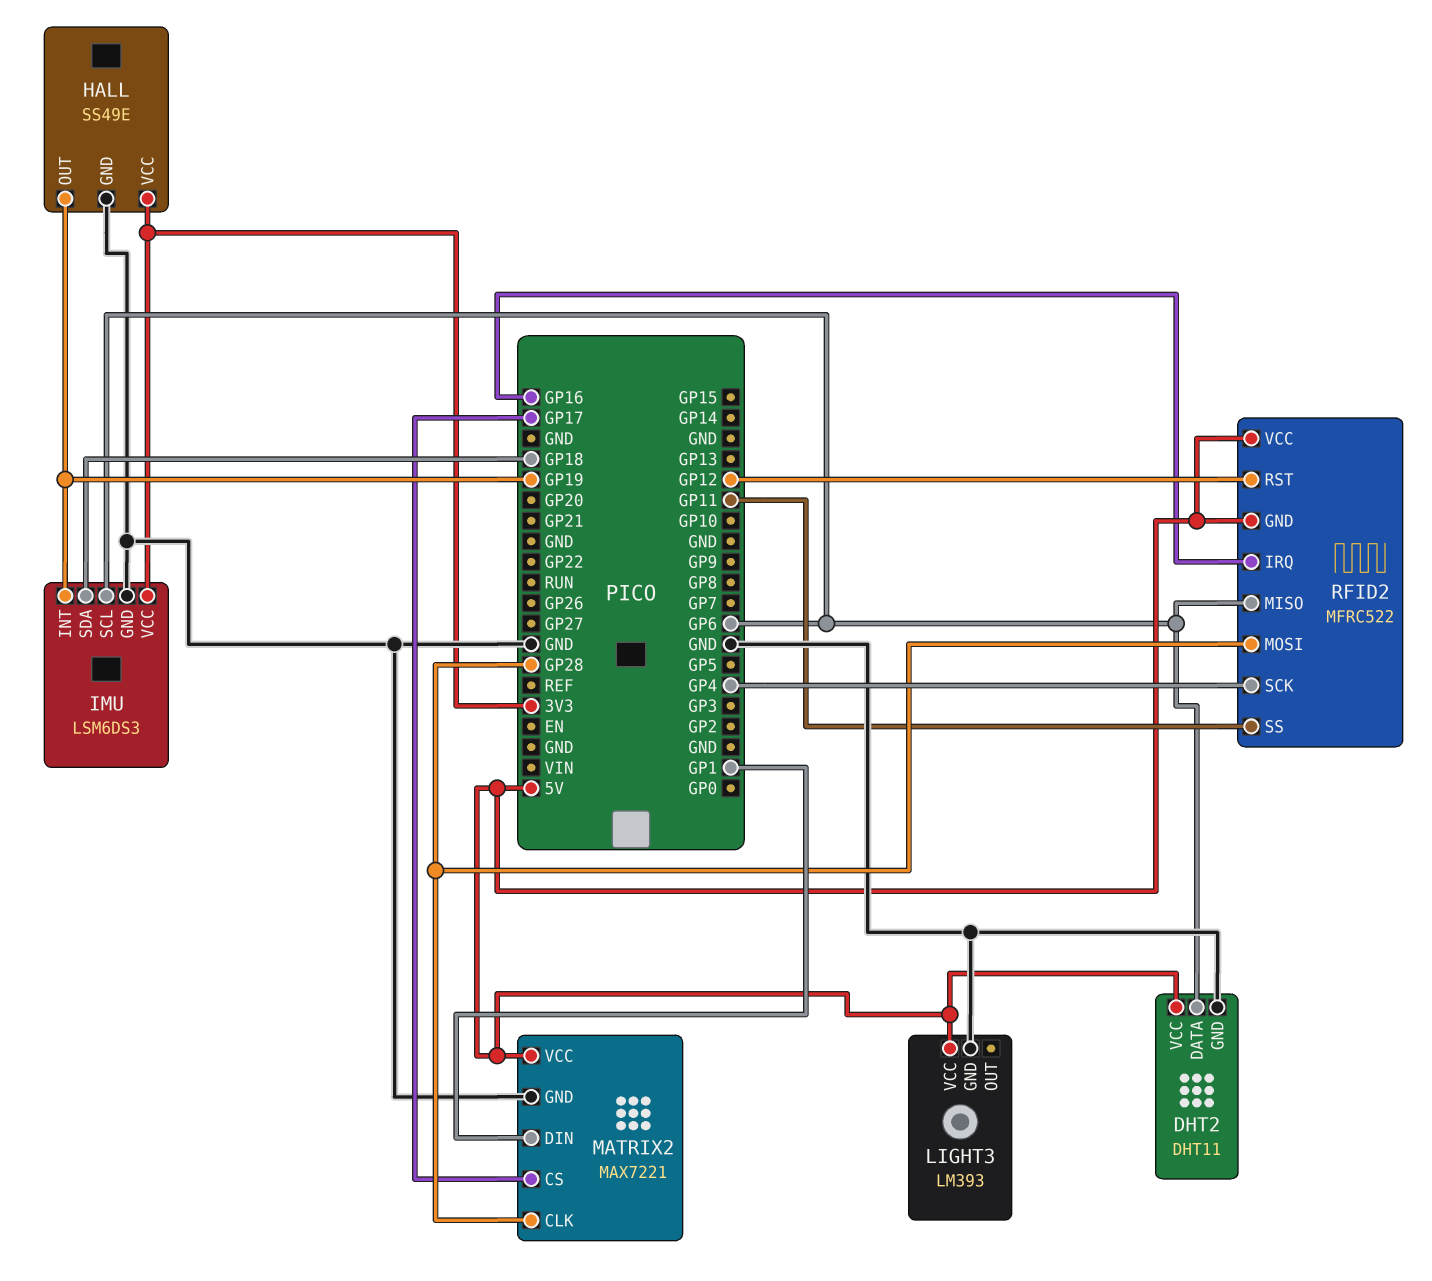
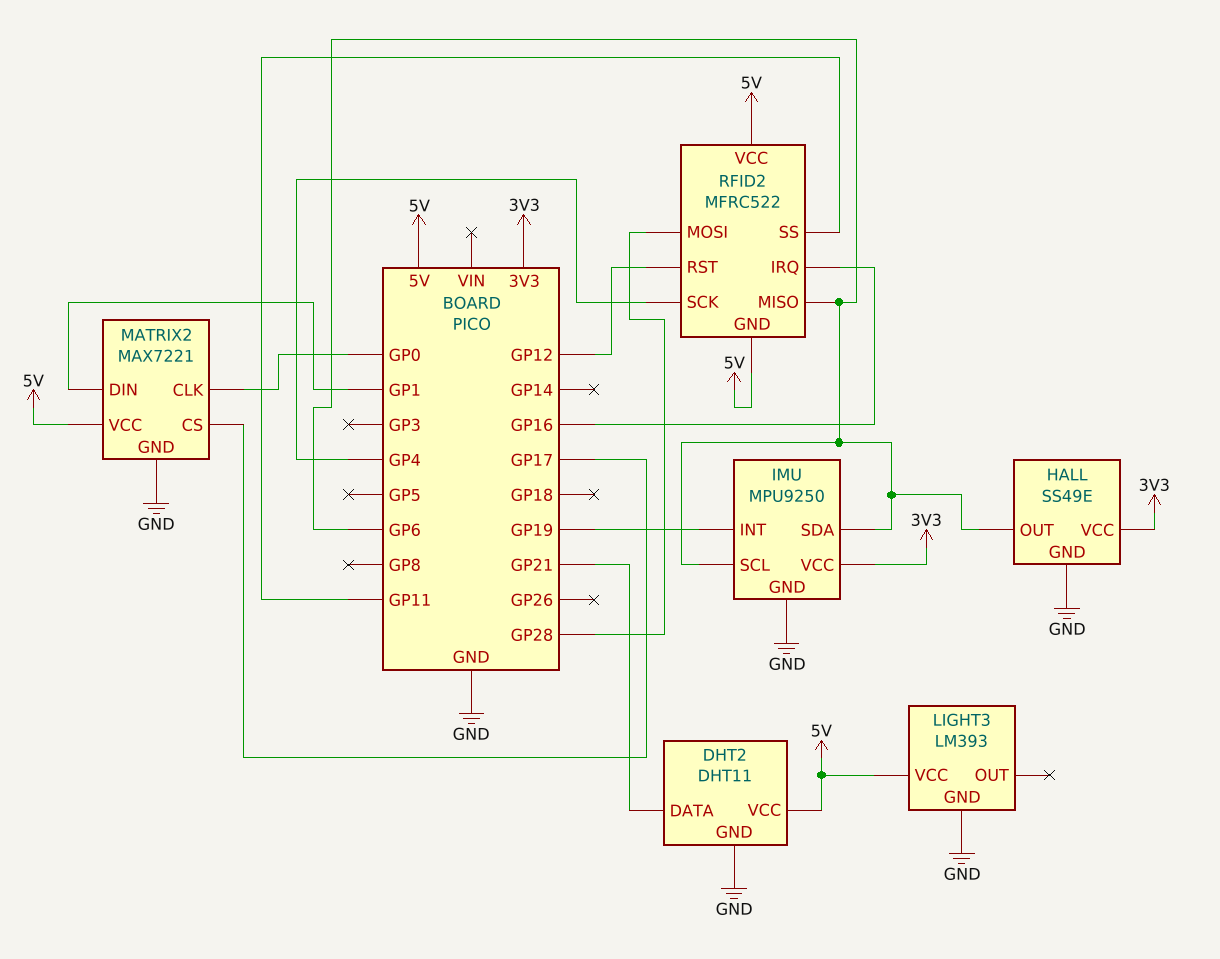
DHT2 pin DATA: GP6 -> GP21
HALL pin OUT: GP19 -> GP6
IMU: LSM6DS3 -> MPU9250
IMU pin SDA: GP18 -> GP6
MATRIX2 pin CLK: GP28 -> GP0

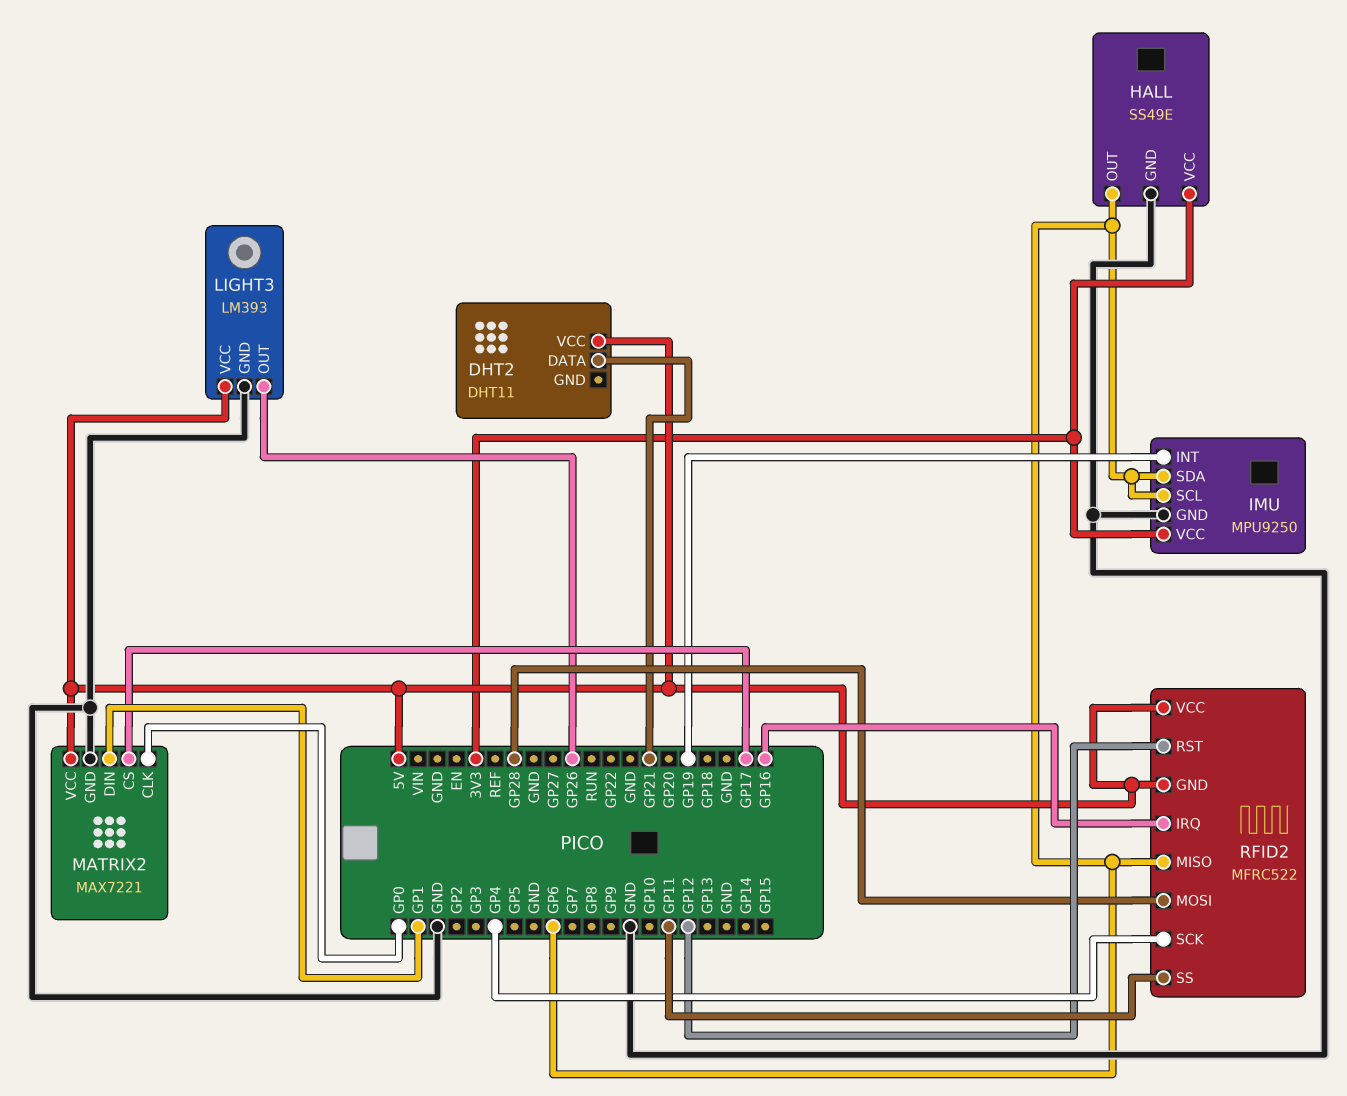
DHT2 pin GND: GND -> none
LIGHT3 pin OUT: none -> GP26

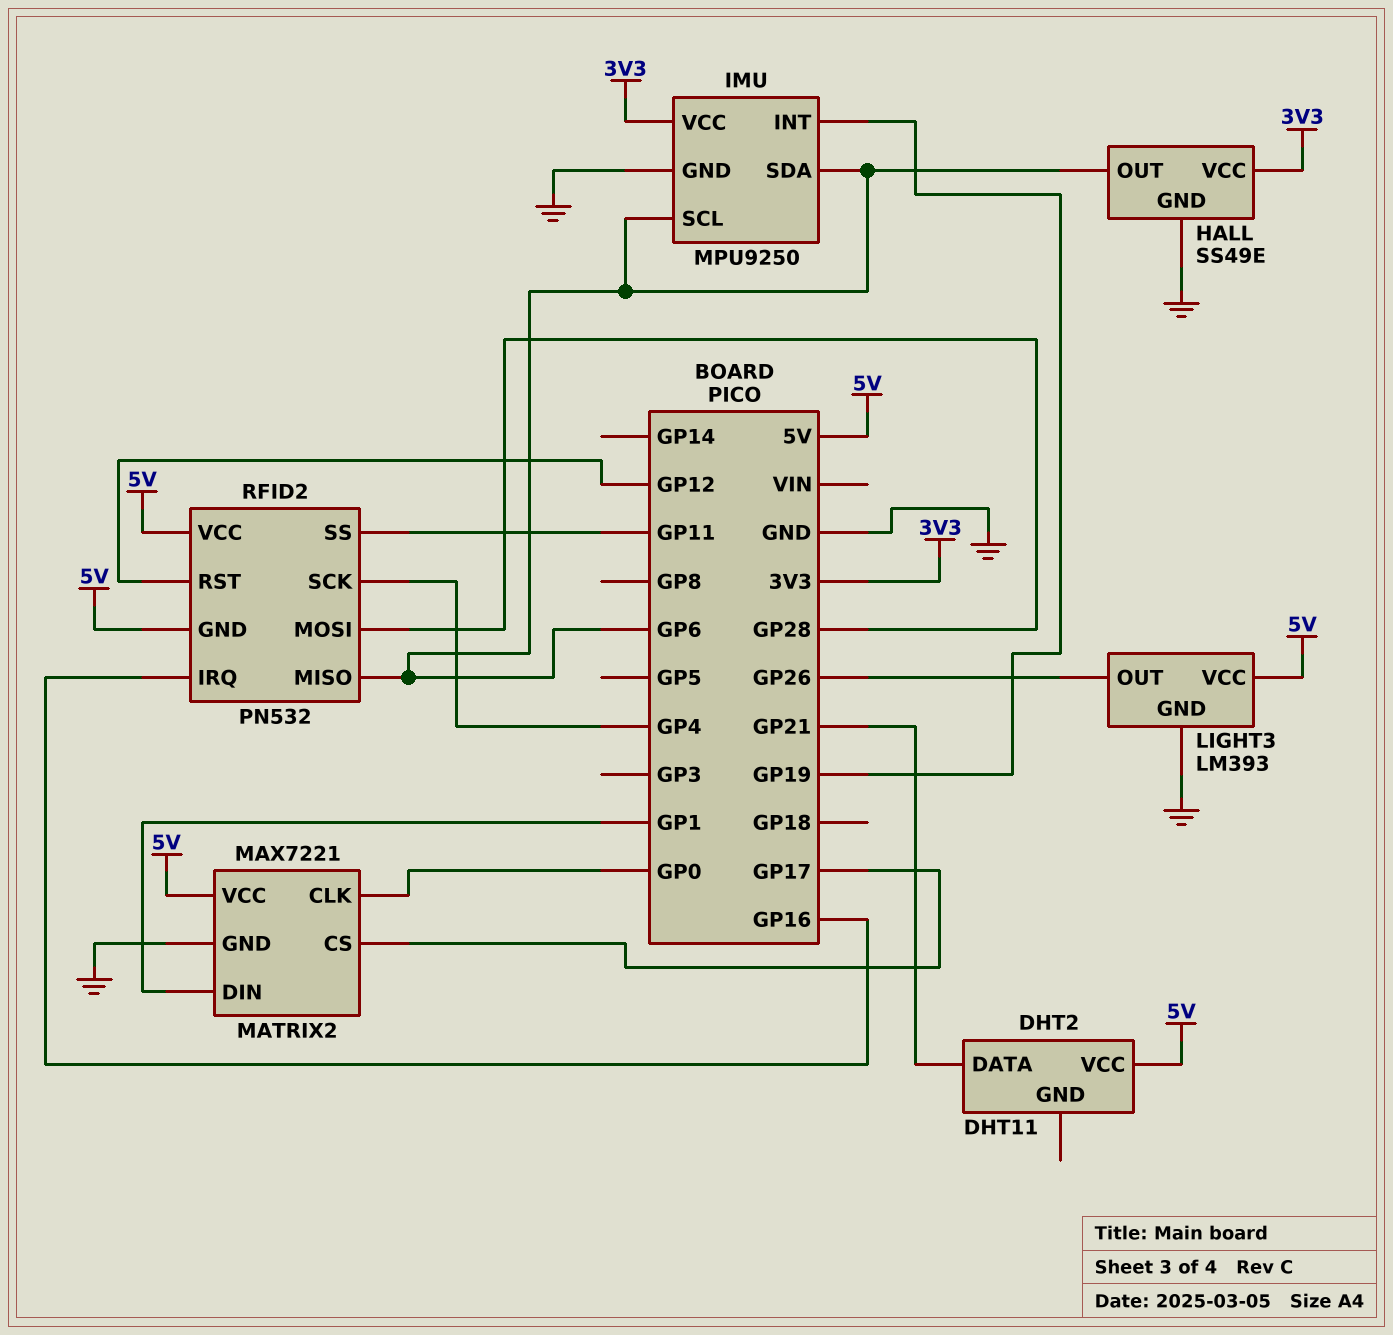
RFID2: MFRC522 -> PN532

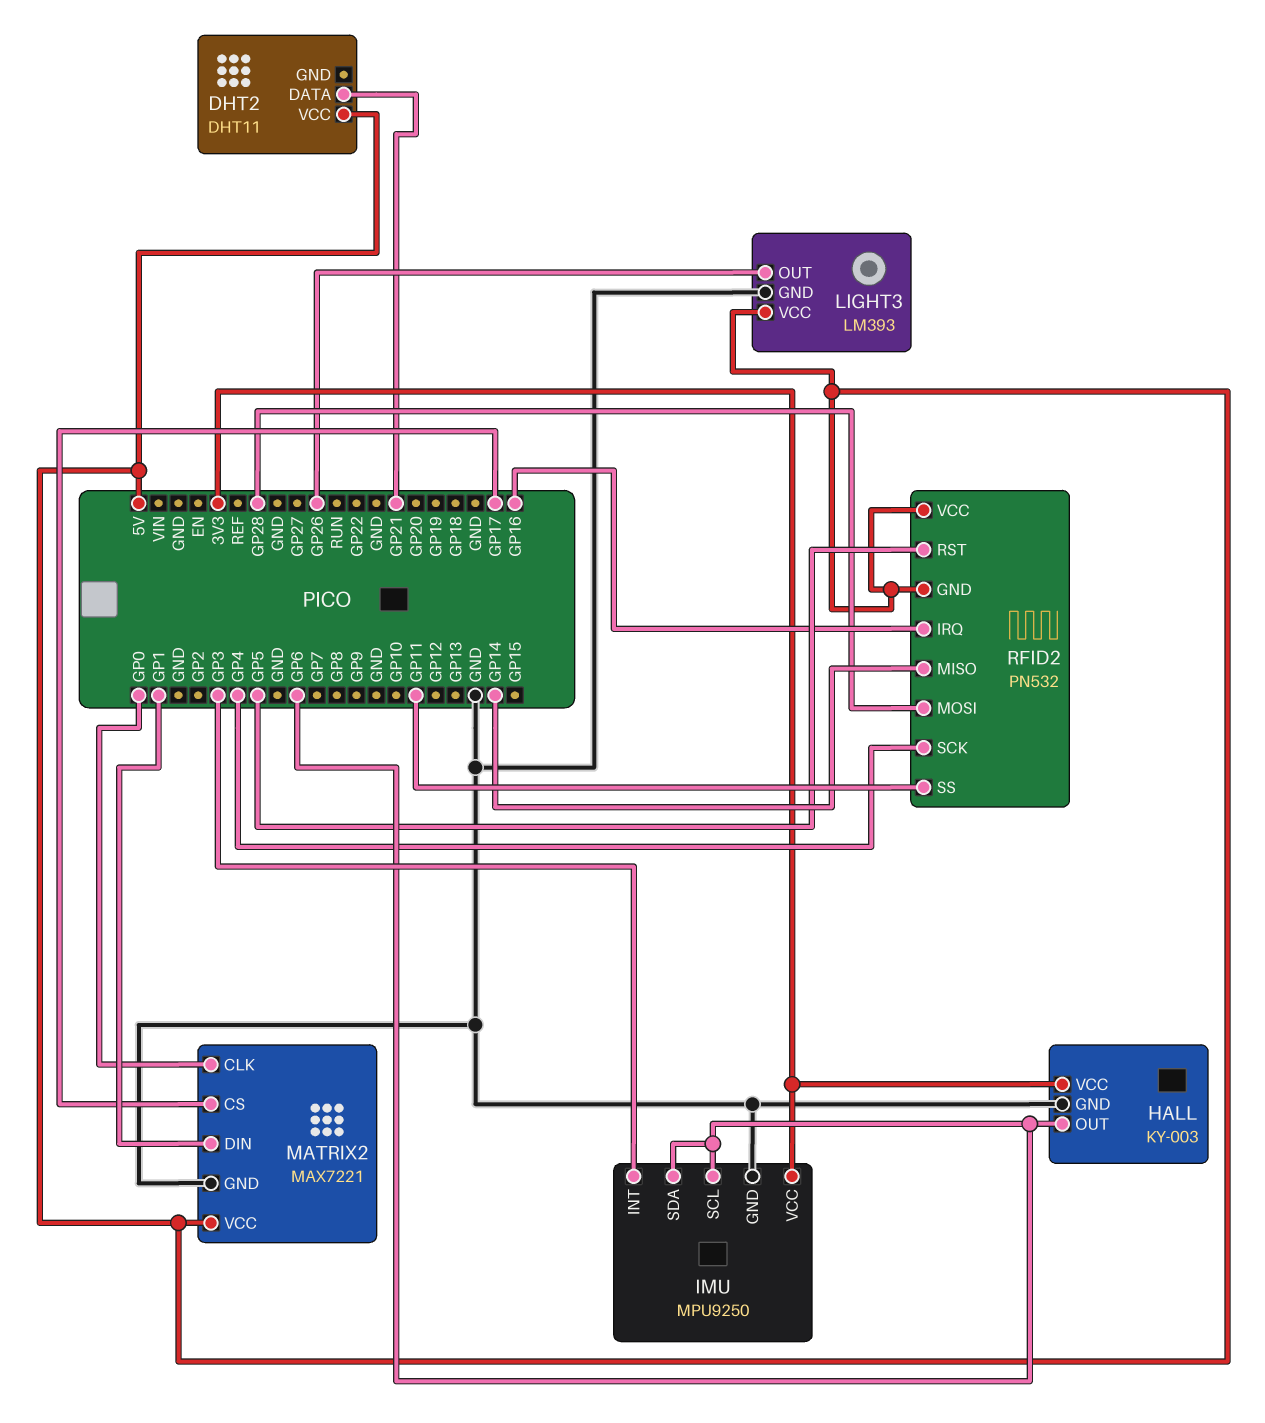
HALL: SS49E -> KY-003
IMU pin INT: GP19 -> GP3
RFID2 pin MISO: GP6 -> GP14
RFID2 pin RST: GP12 -> GP5

